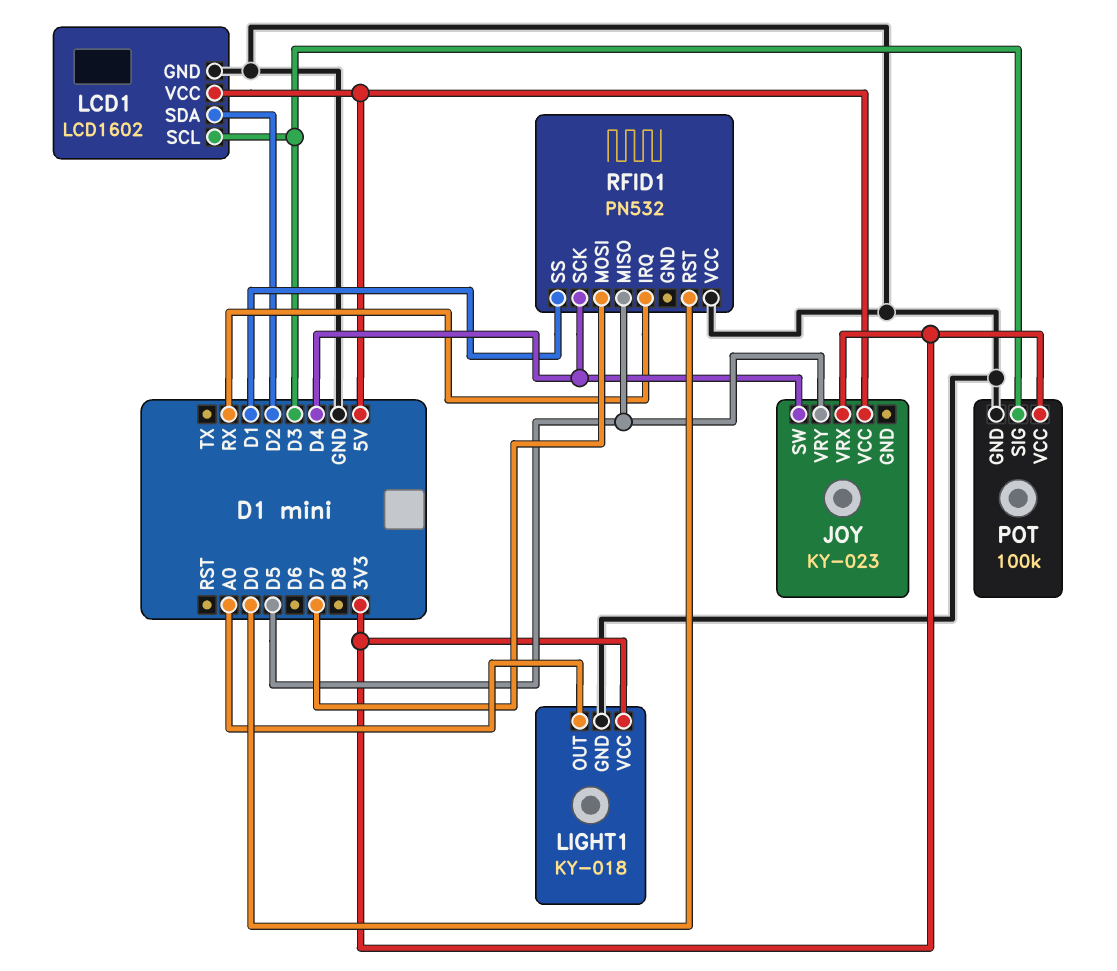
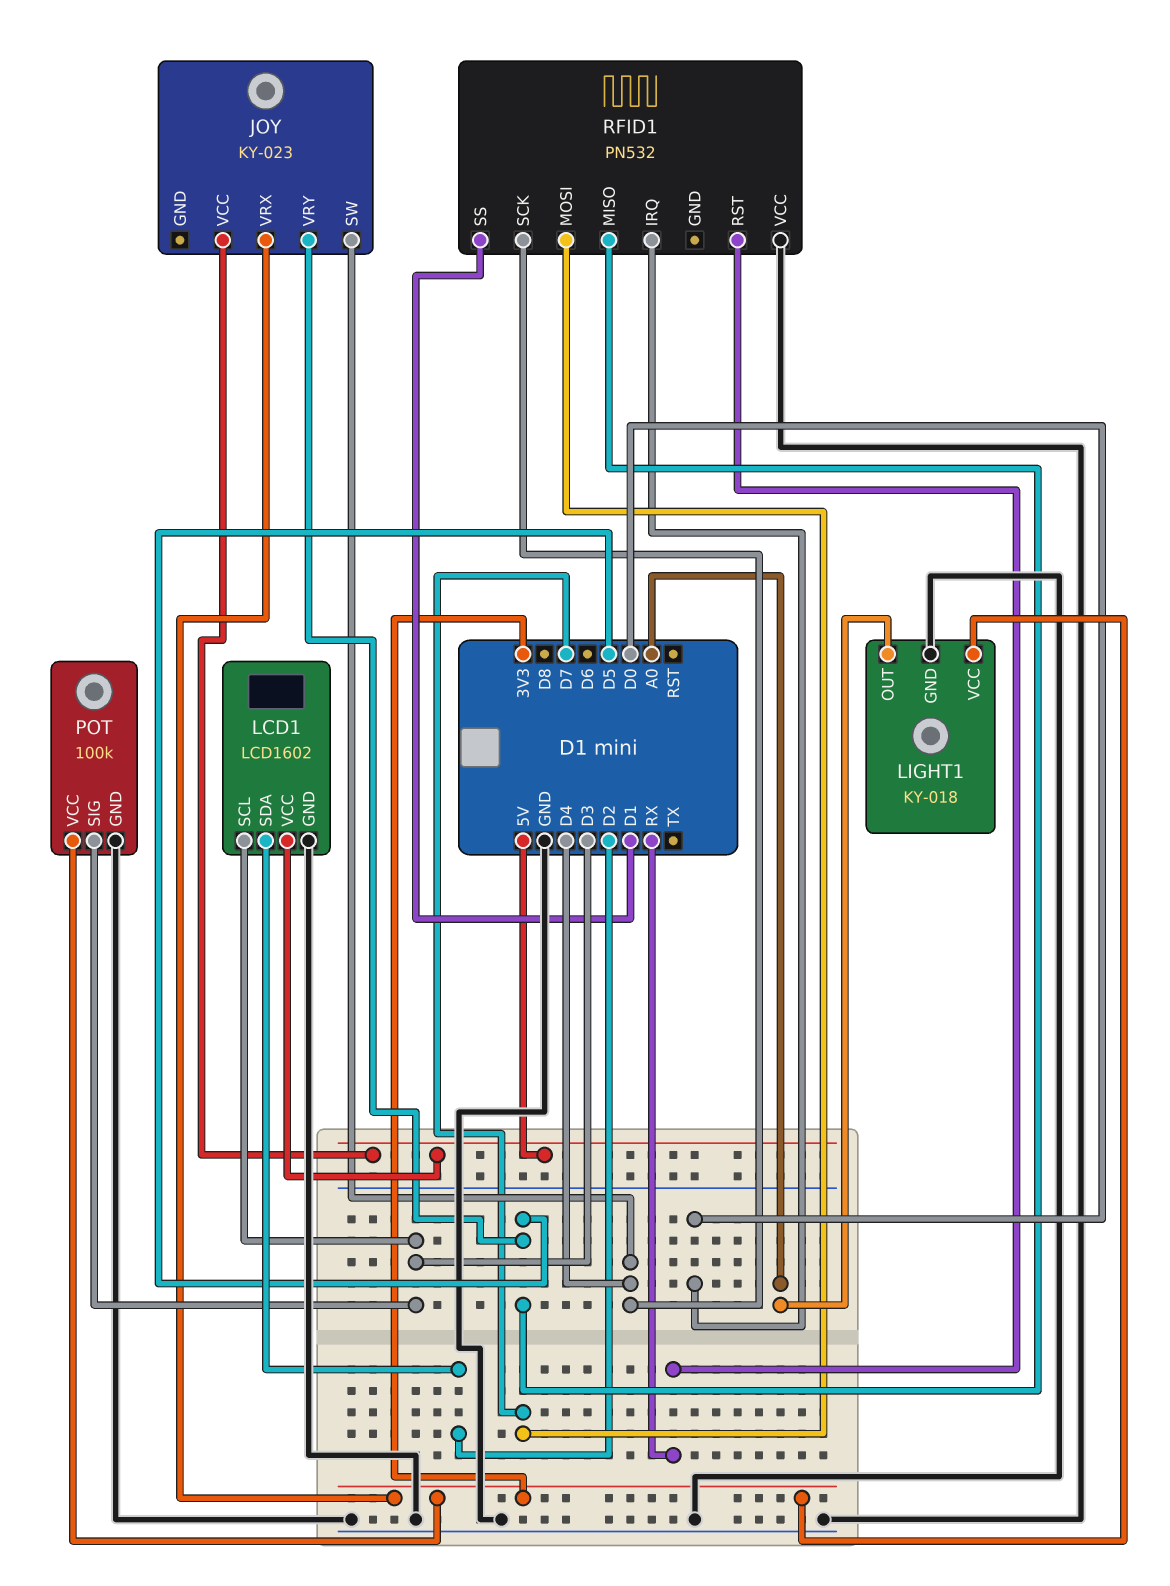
RFID1 pin IRQ: RX -> D0
RFID1 pin RST: D0 -> RX

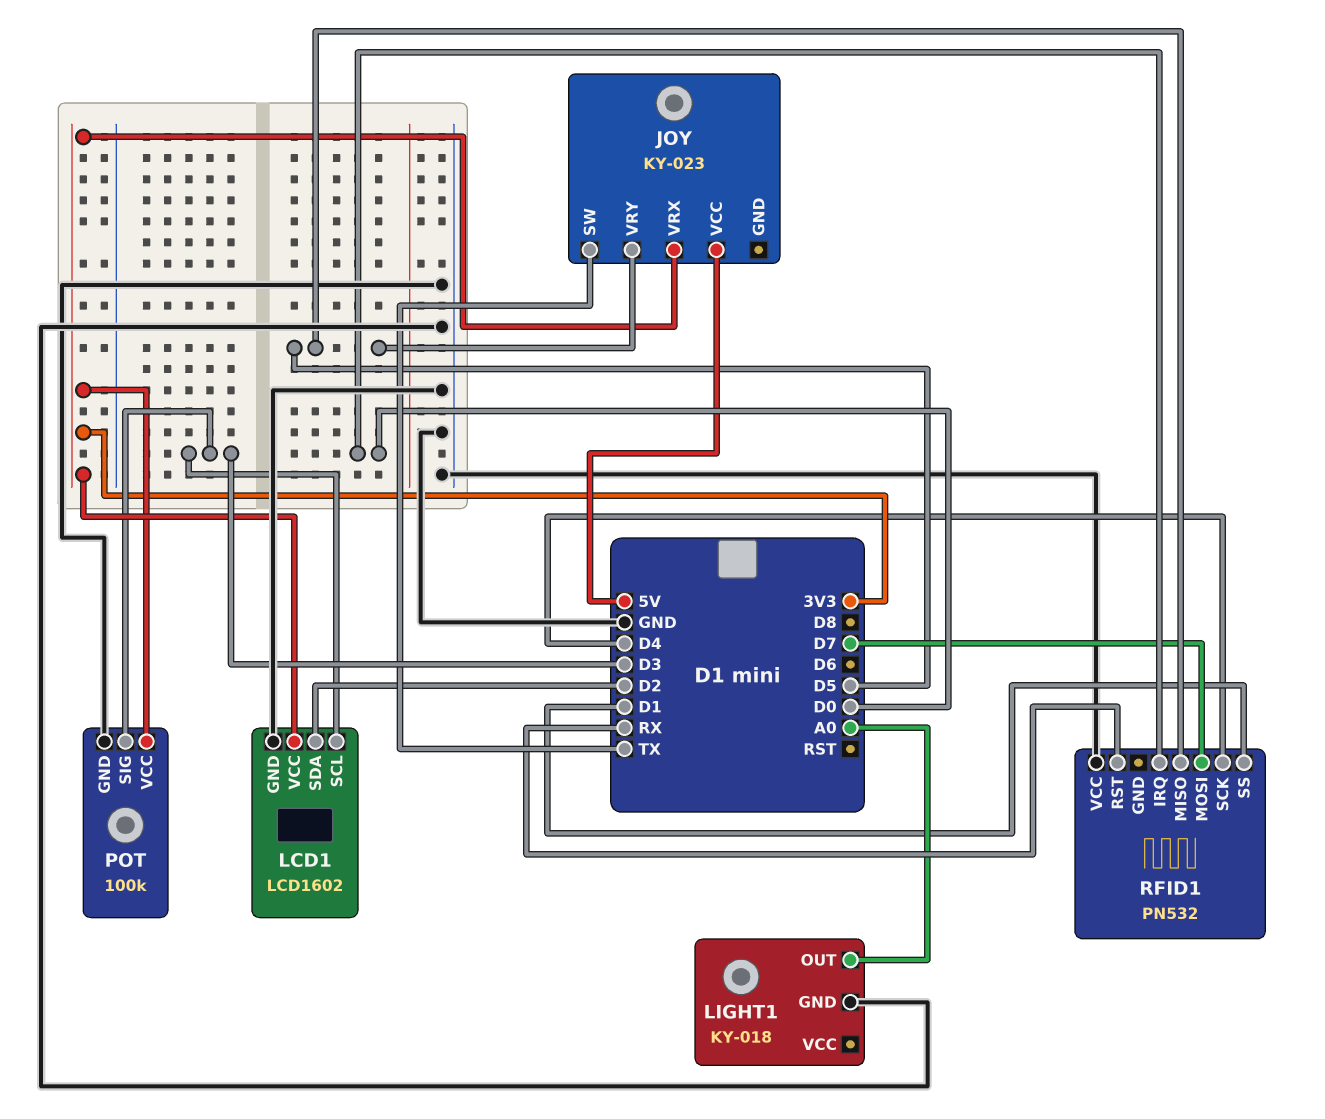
JOY pin SW: D4 -> TX
LCD1 pin VCC: 5V -> 3V3
LIGHT1 pin VCC: 3V3 -> none

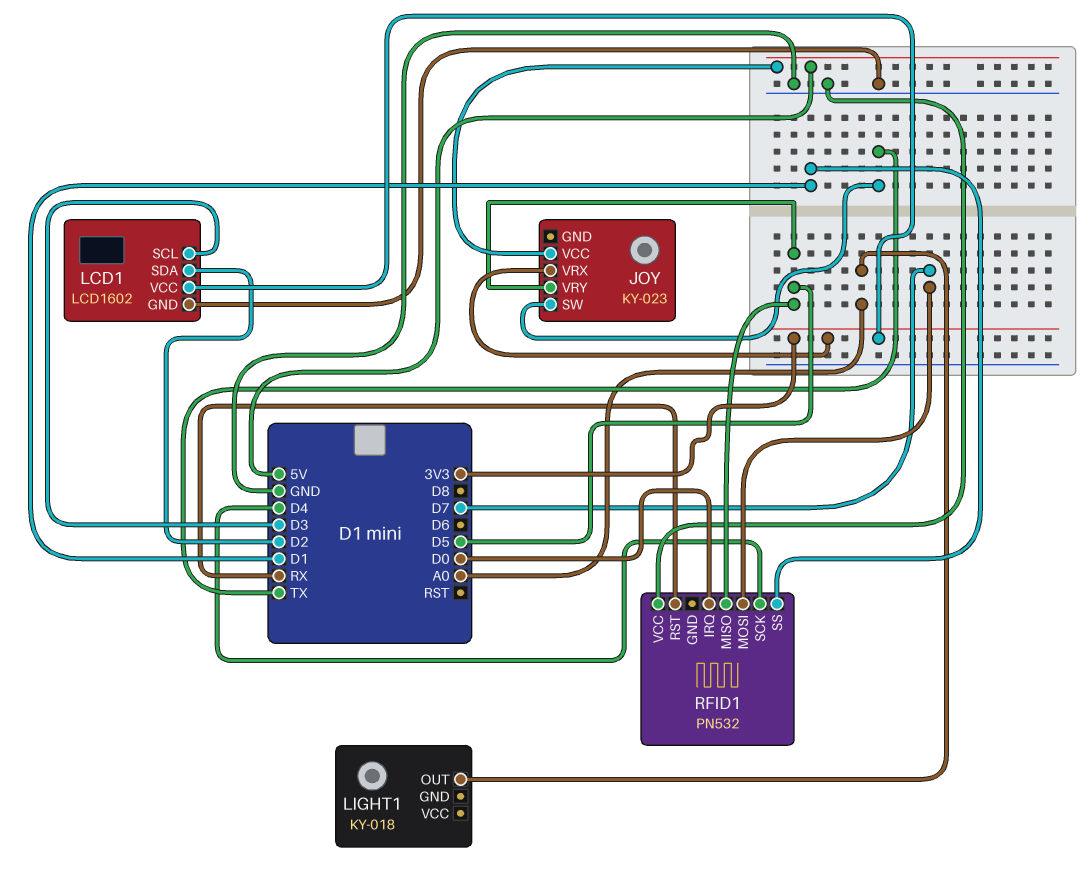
LIGHT1 pin GND: GND -> none
POT: 100k -> none
POT pin GND: GND -> none
POT pin SIG: D3 -> none
POT pin VCC: 3V3 -> none

